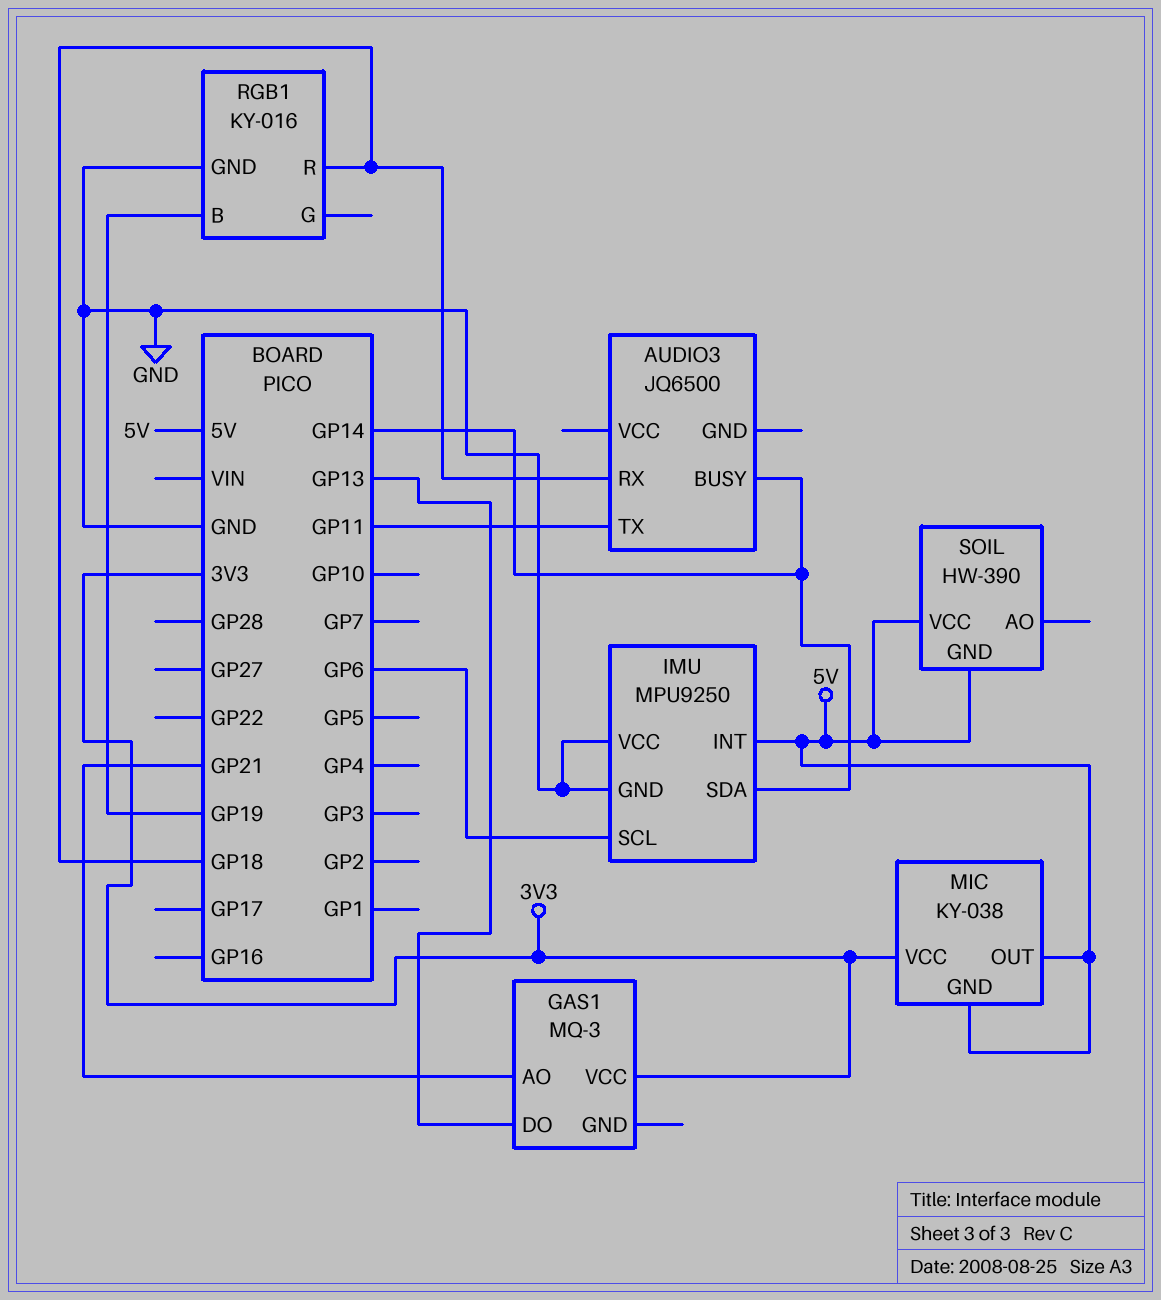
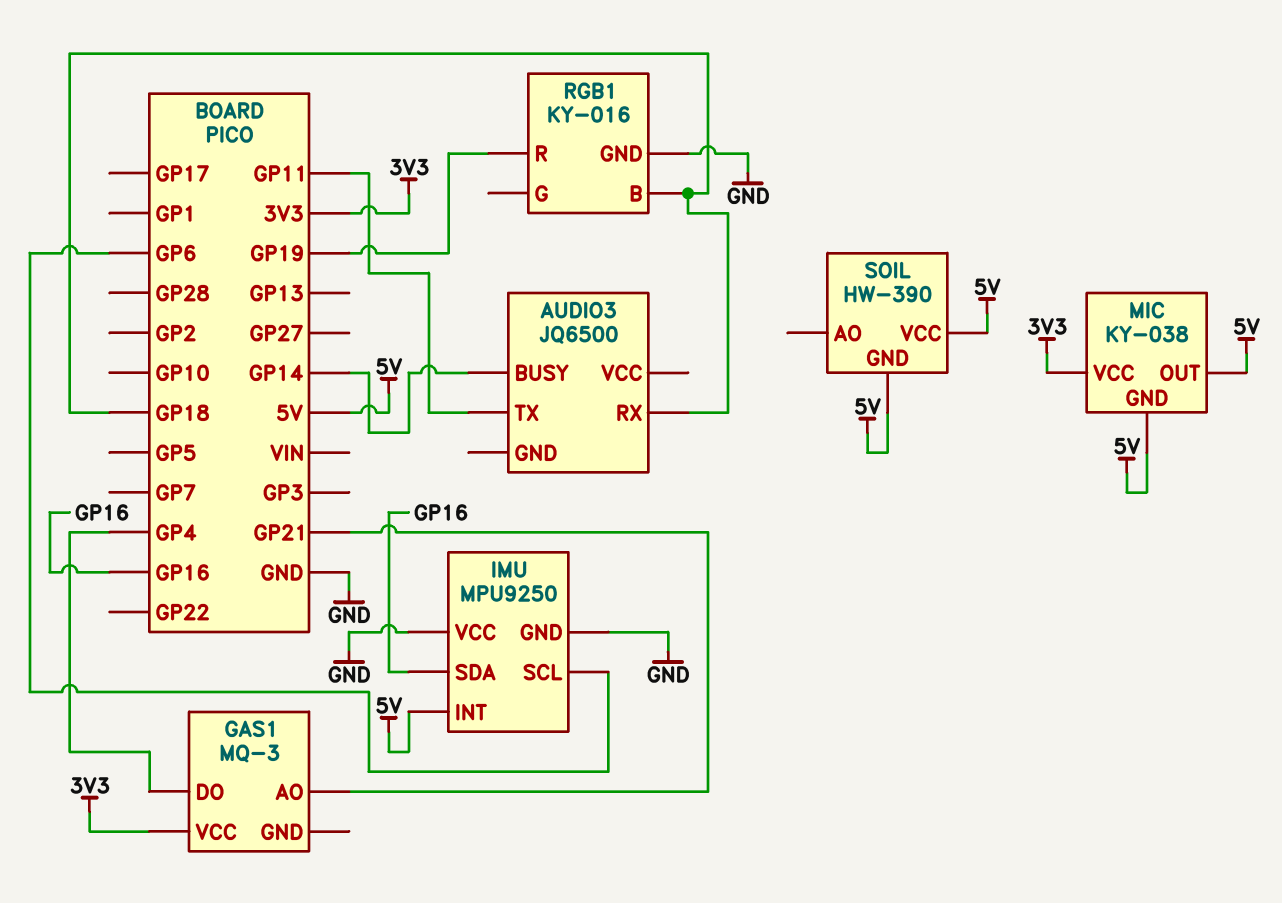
GAS1 pin DO: GP13 -> GP4
IMU pin SDA: GP14 -> GP16
RGB1 pin B: GP19 -> GP18
RGB1 pin R: GP18 -> GP19

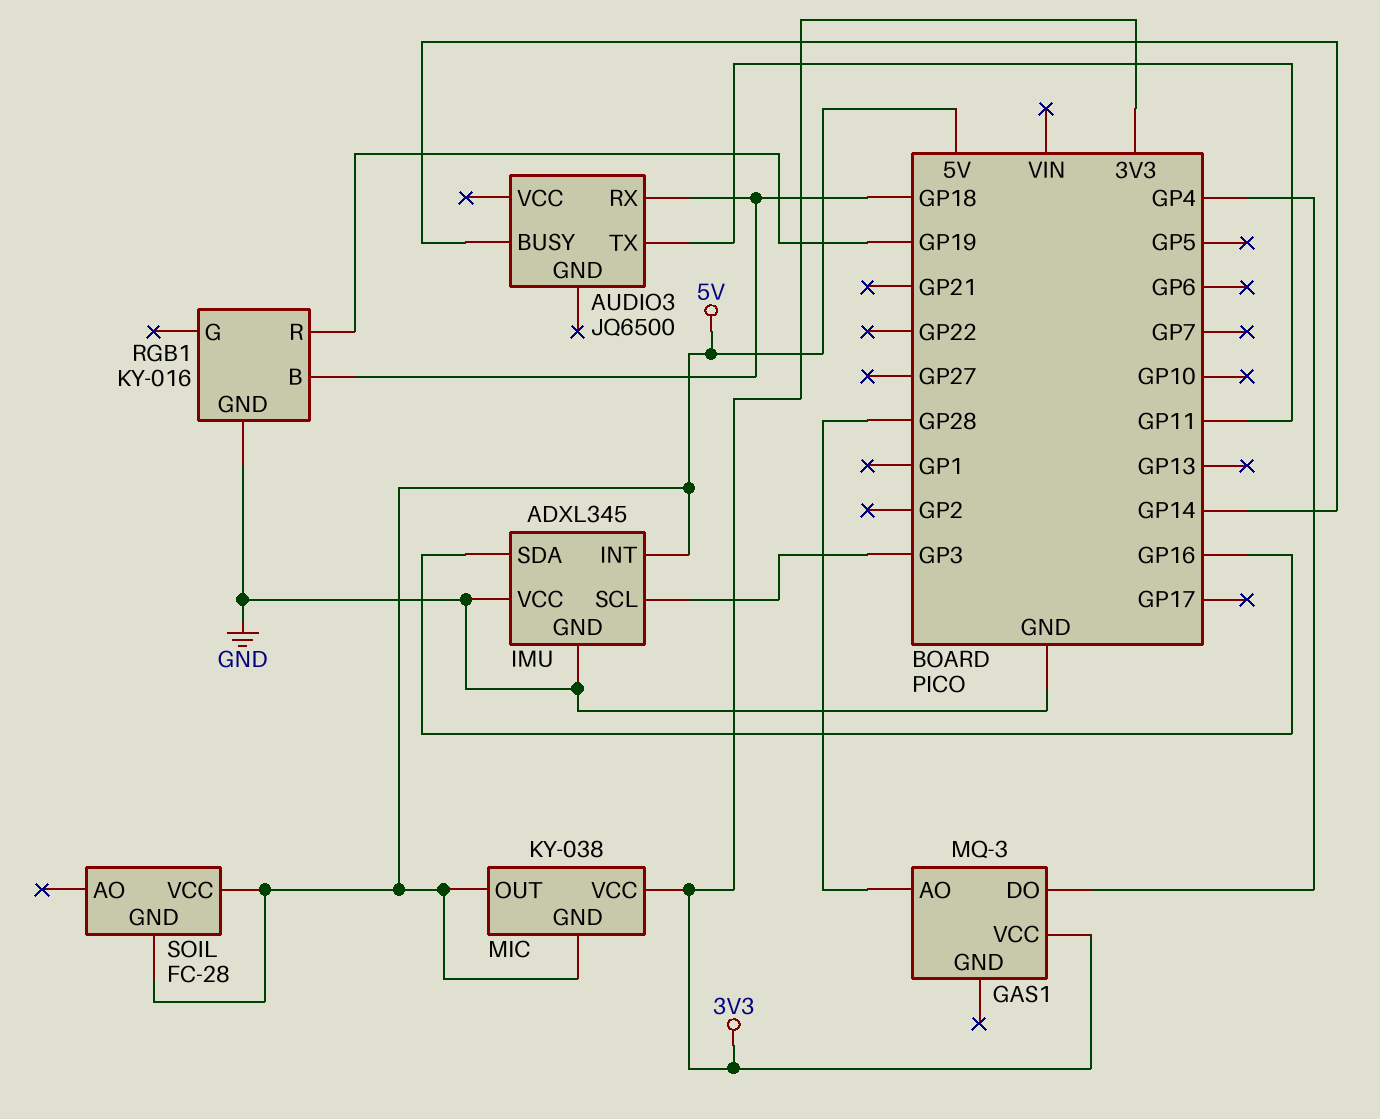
GAS1 pin AO: GP21 -> GP28
IMU: MPU9250 -> ADXL345
IMU pin SCL: GP6 -> GP3
SOIL: HW-390 -> FC-28

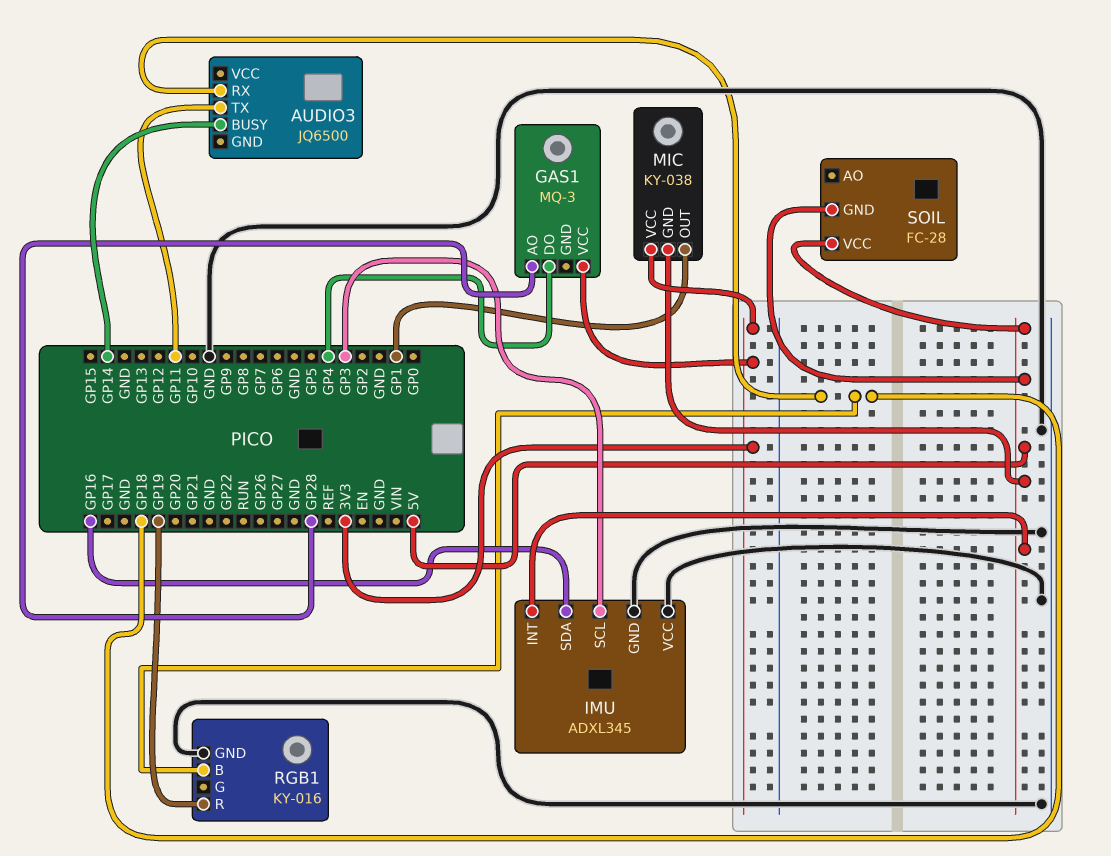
MIC pin OUT: 5V -> GP1

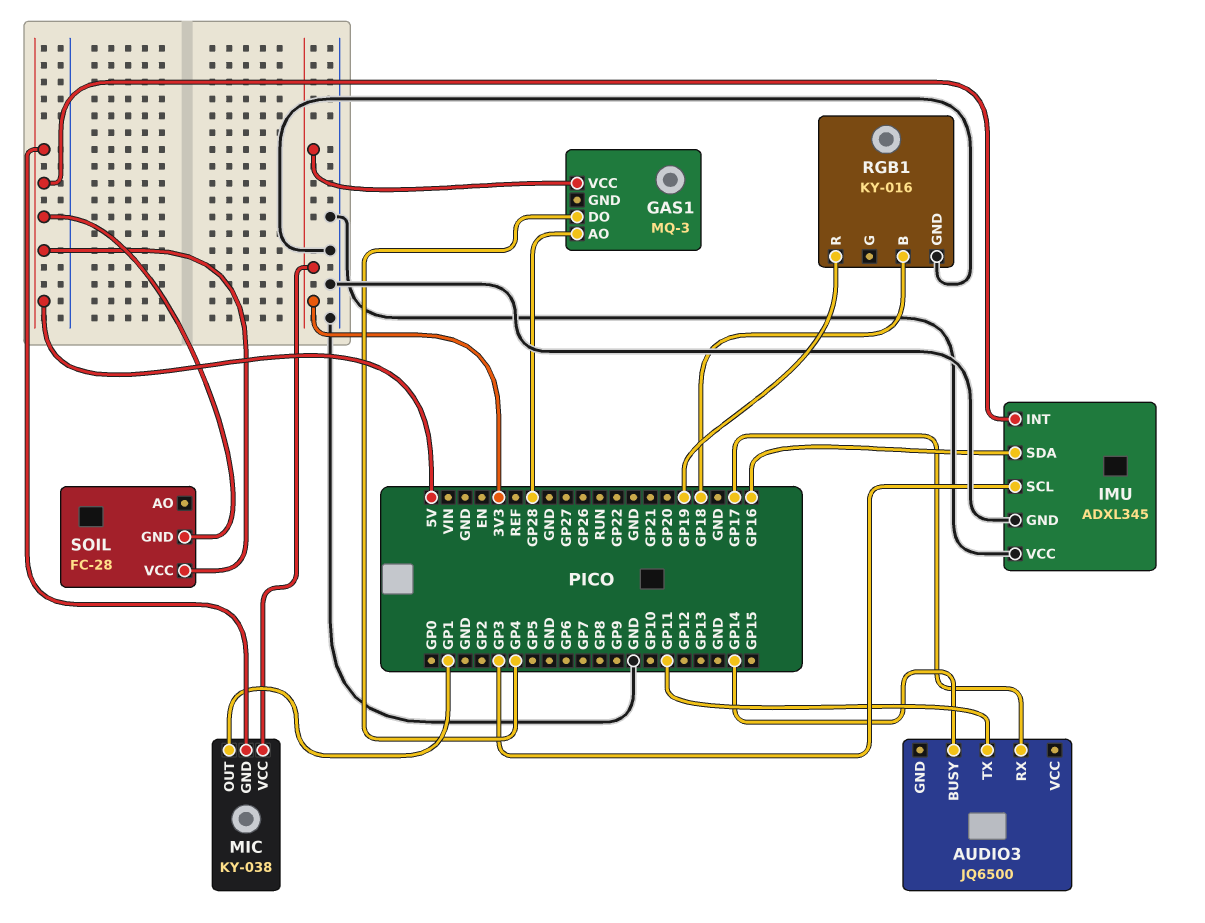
AUDIO3 pin RX: GP18 -> GP17

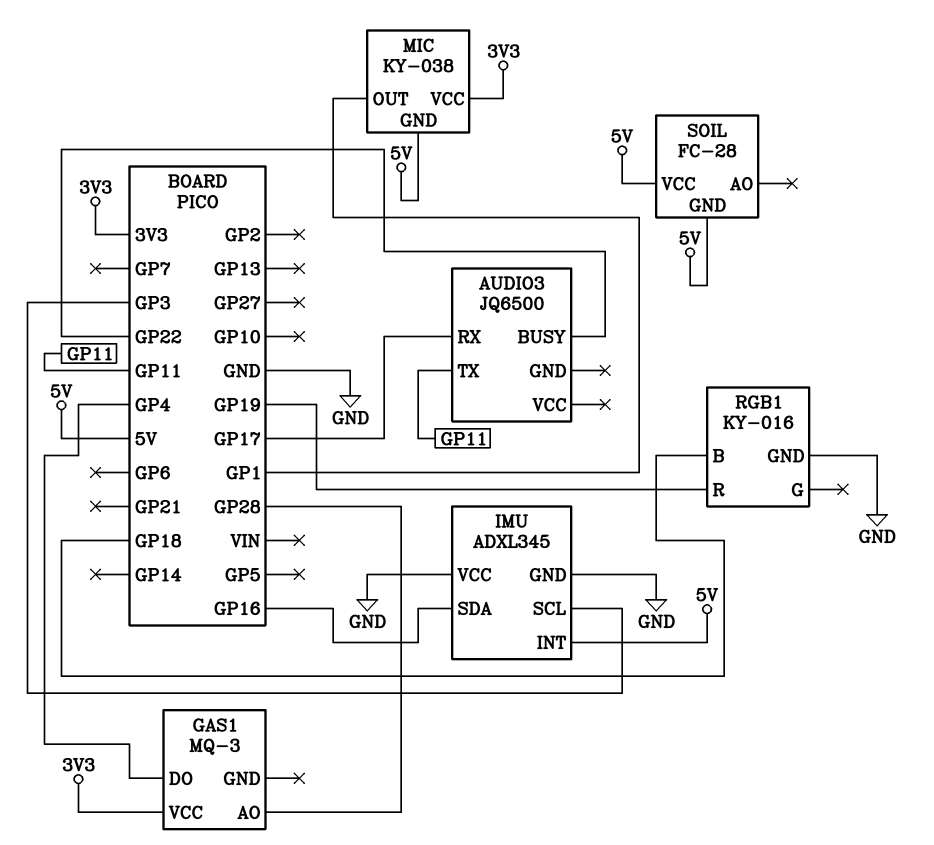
AUDIO3 pin BUSY: GP14 -> GP22

